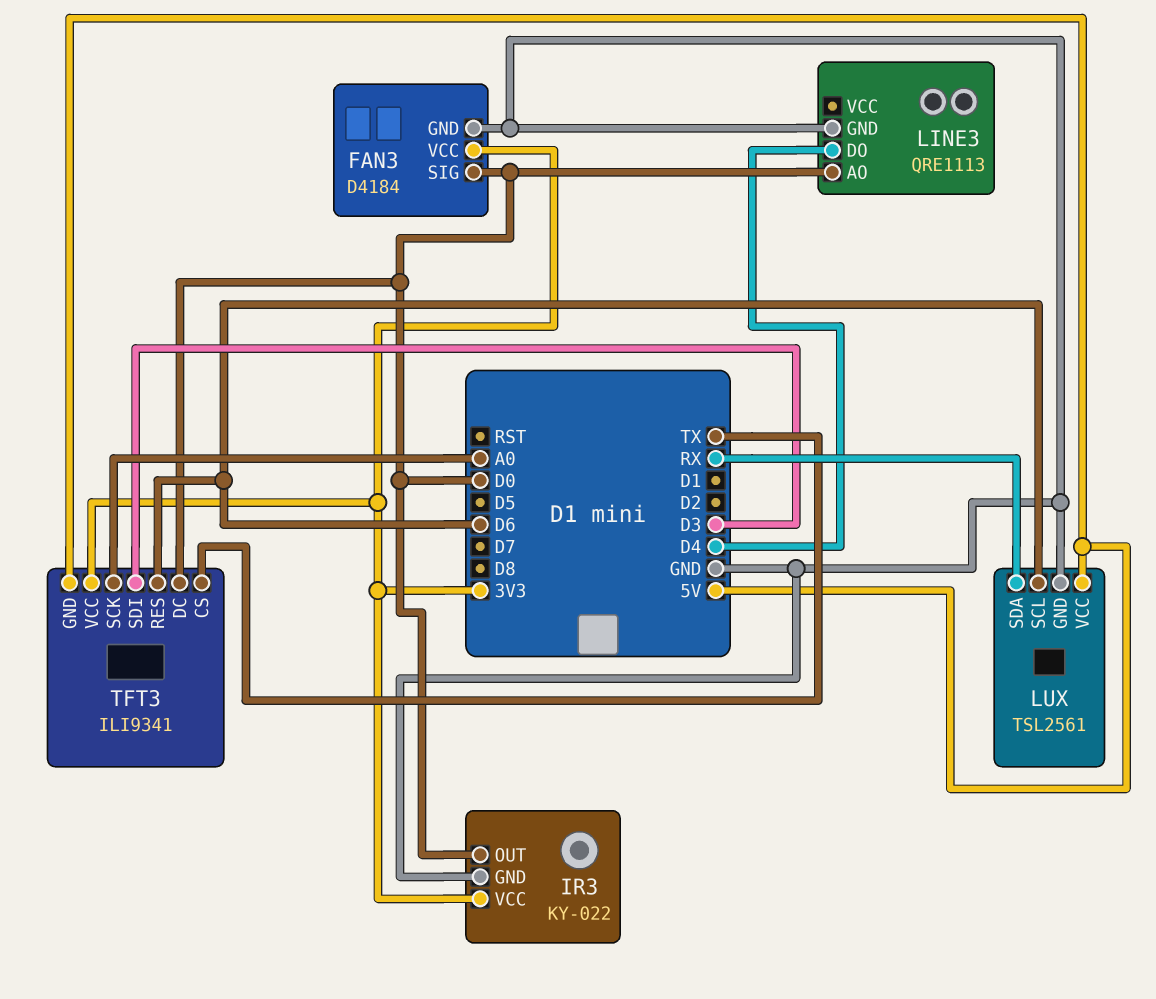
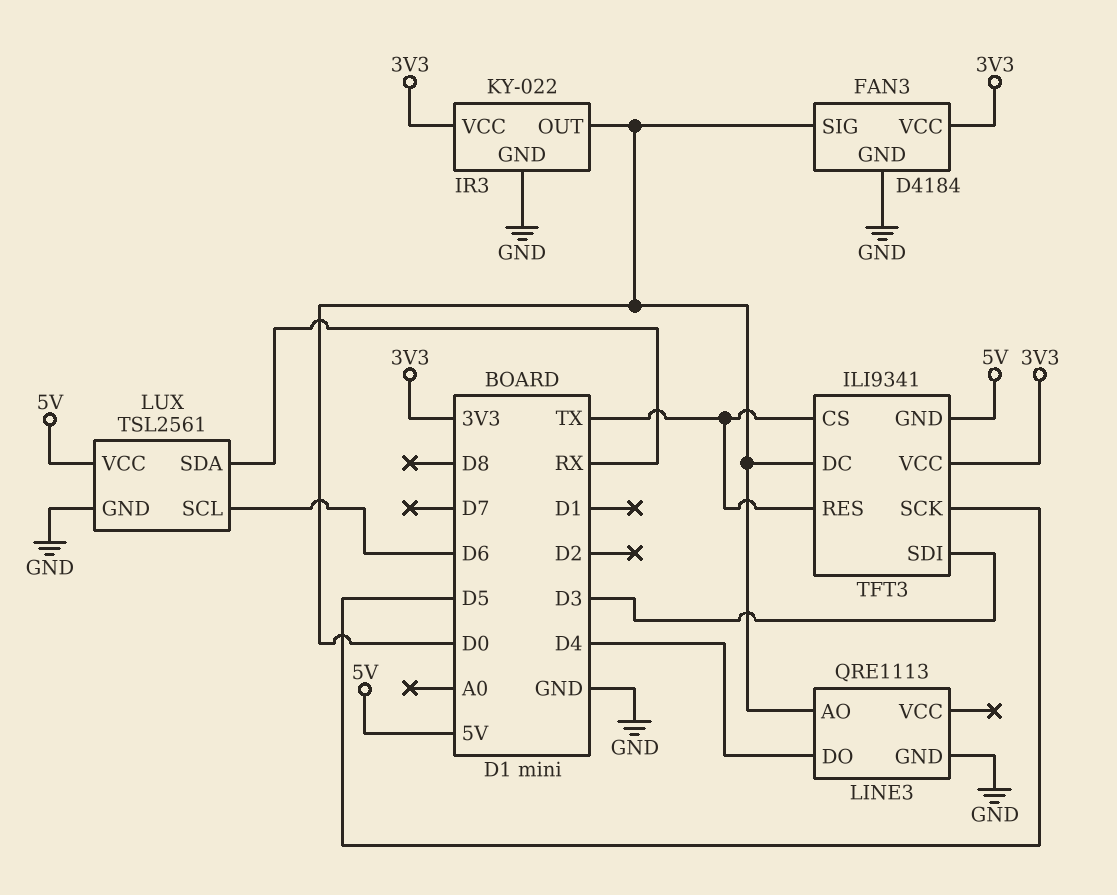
TFT3 pin RES: D6 -> TX
TFT3 pin SCK: A0 -> D5

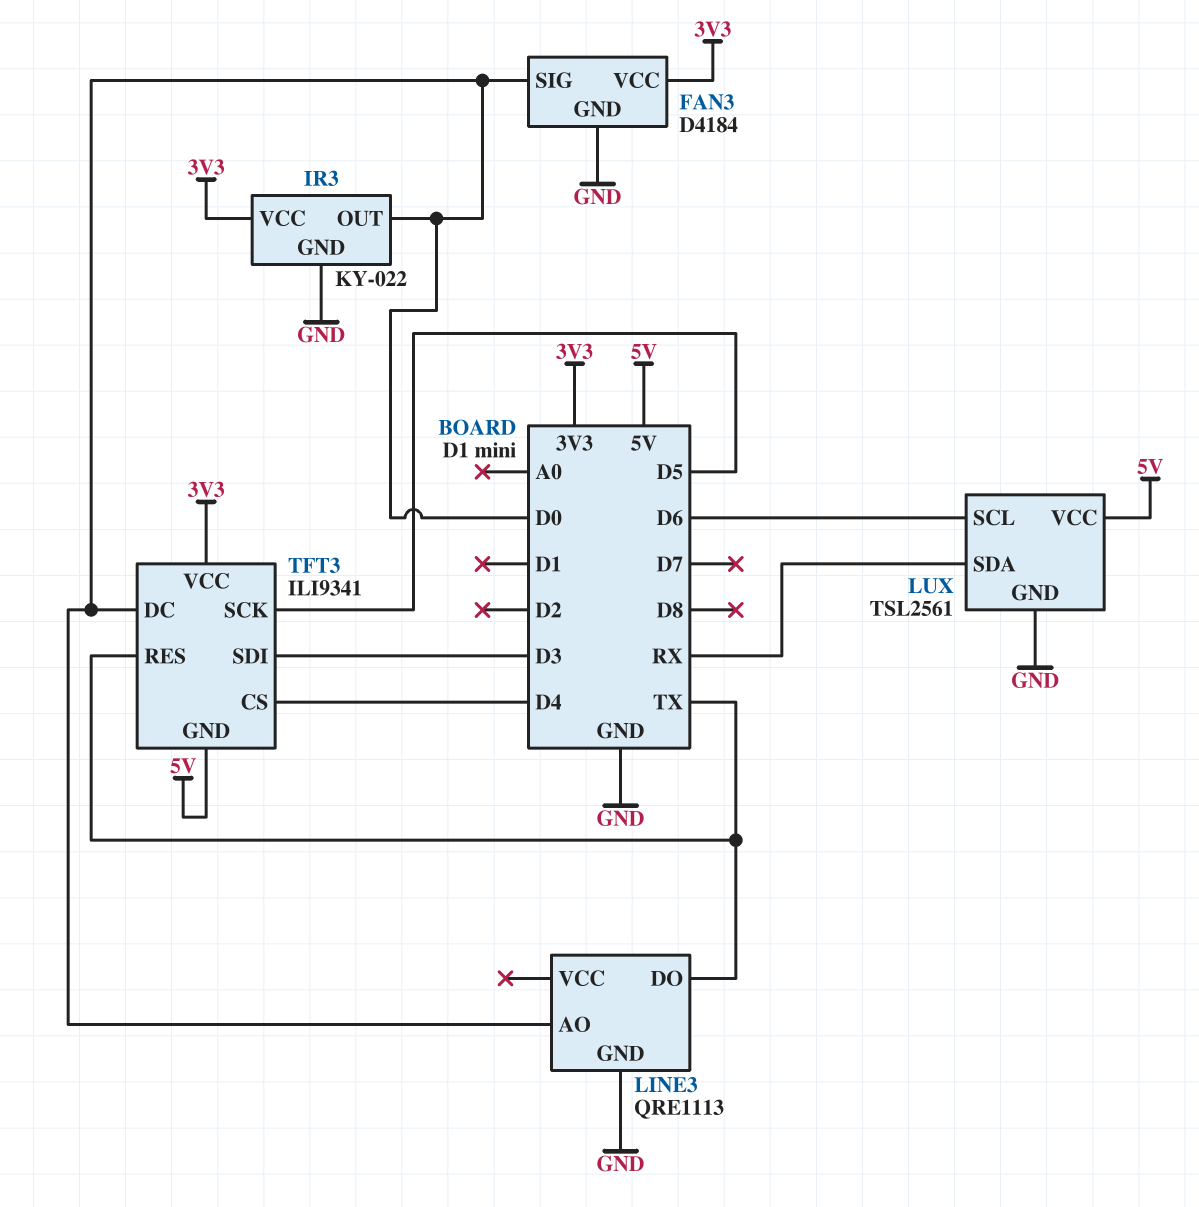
LINE3 pin DO: D4 -> TX
TFT3 pin CS: TX -> D4

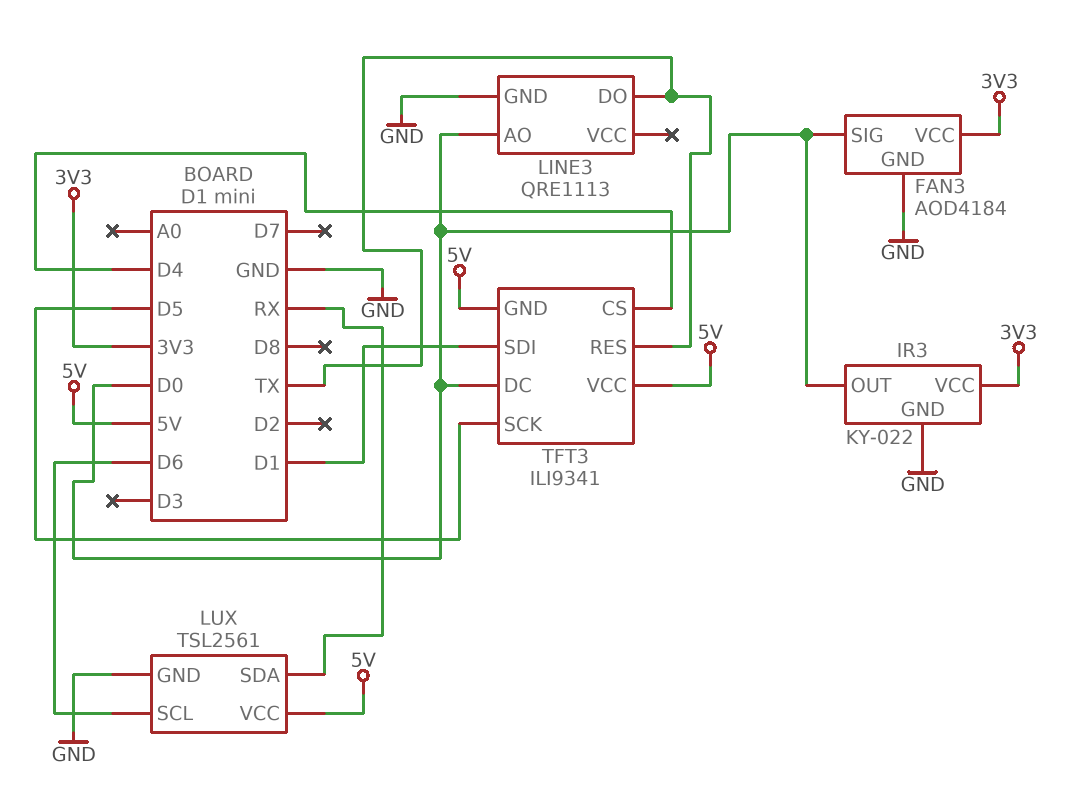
FAN3: D4184 -> AOD4184
TFT3 pin SDI: D3 -> D1
TFT3 pin VCC: 3V3 -> 5V

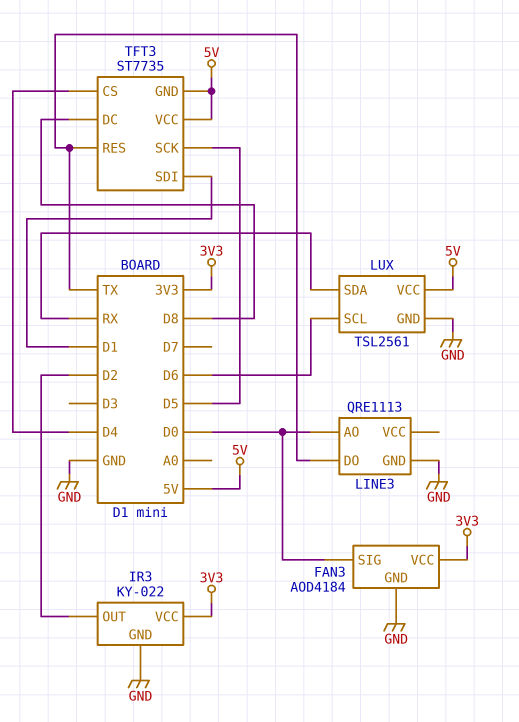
IR3 pin OUT: D0 -> D2
TFT3: ILI9341 -> ST7735
TFT3 pin DC: D0 -> D8

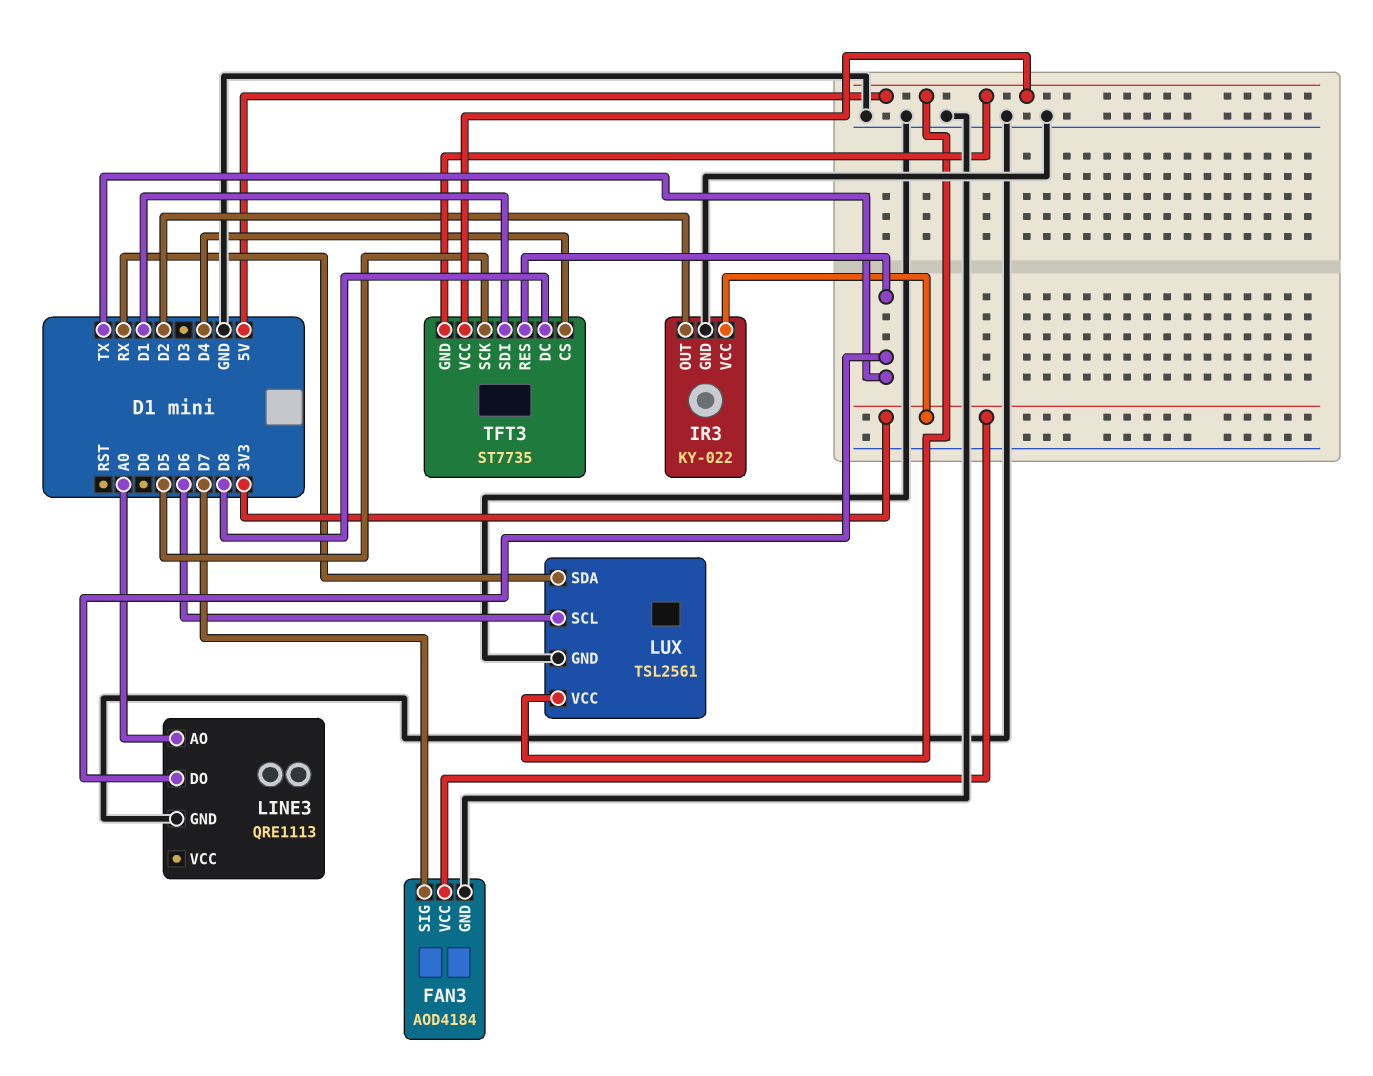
FAN3 pin SIG: D0 -> D7
LINE3 pin AO: D0 -> A0

